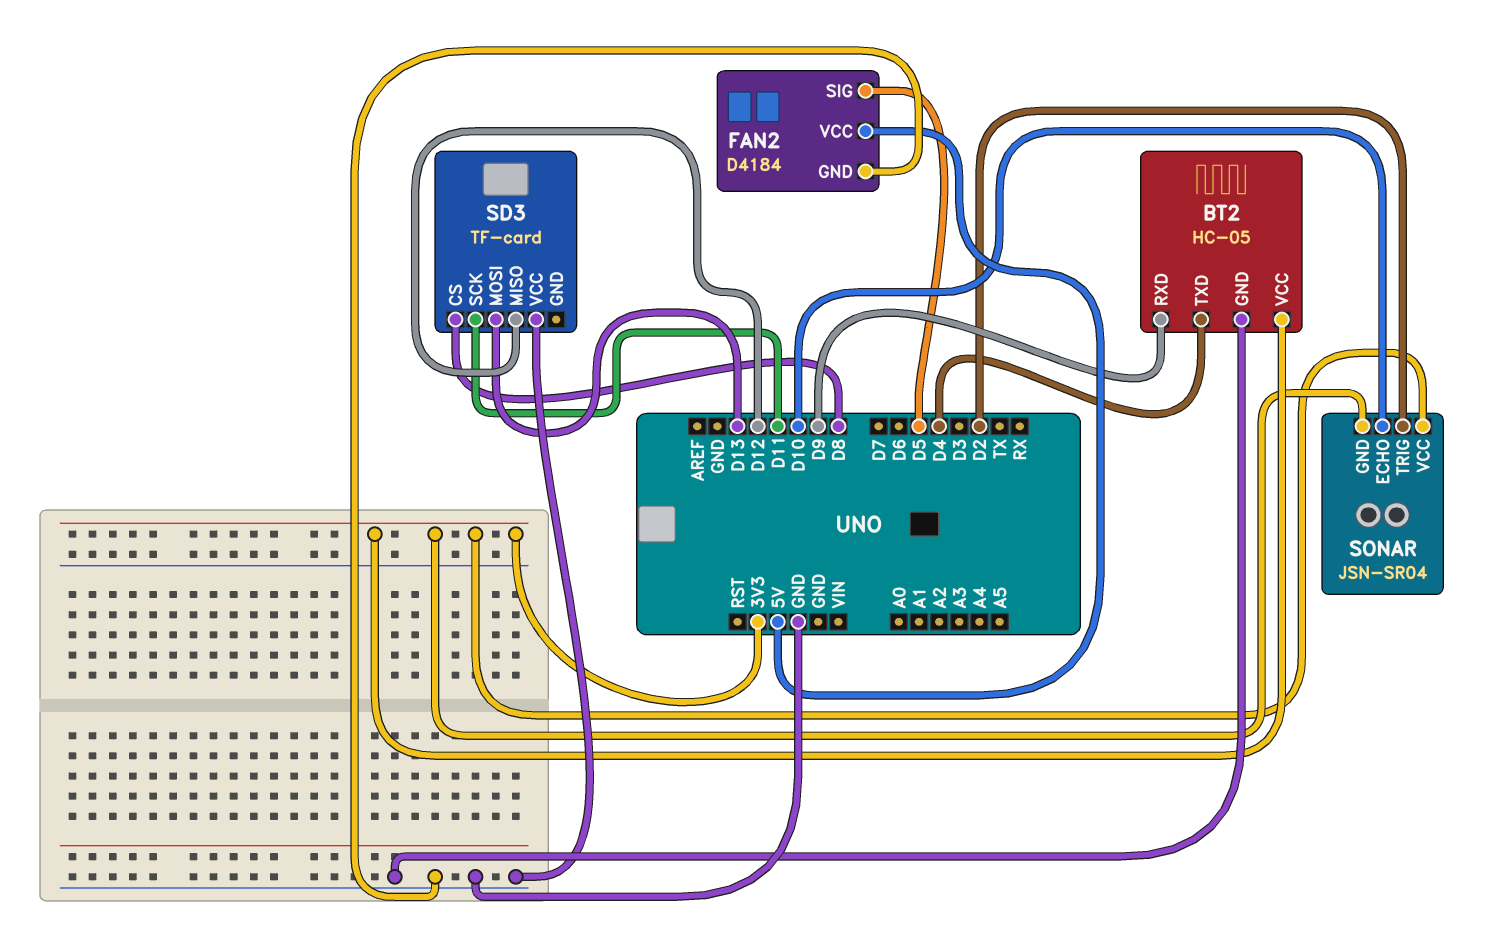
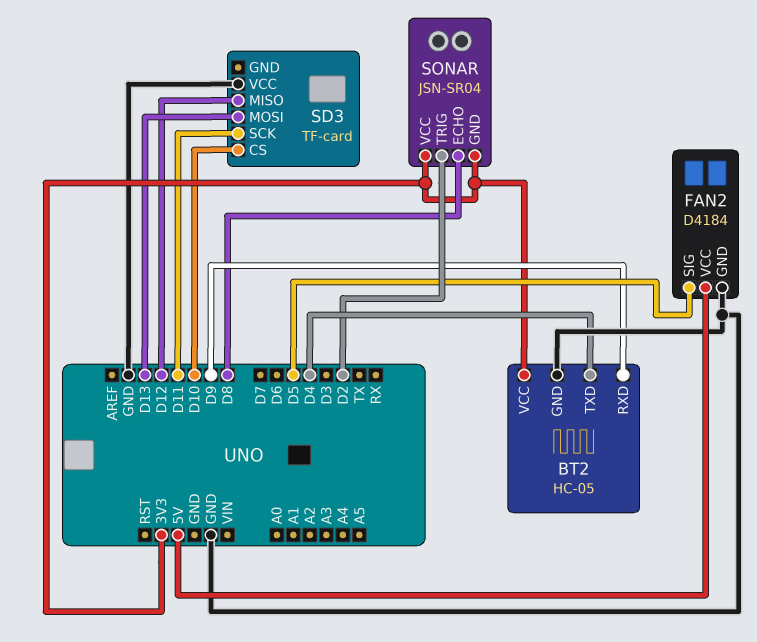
SD3 pin CS: D8 -> D10
SONAR pin ECHO: D10 -> D8

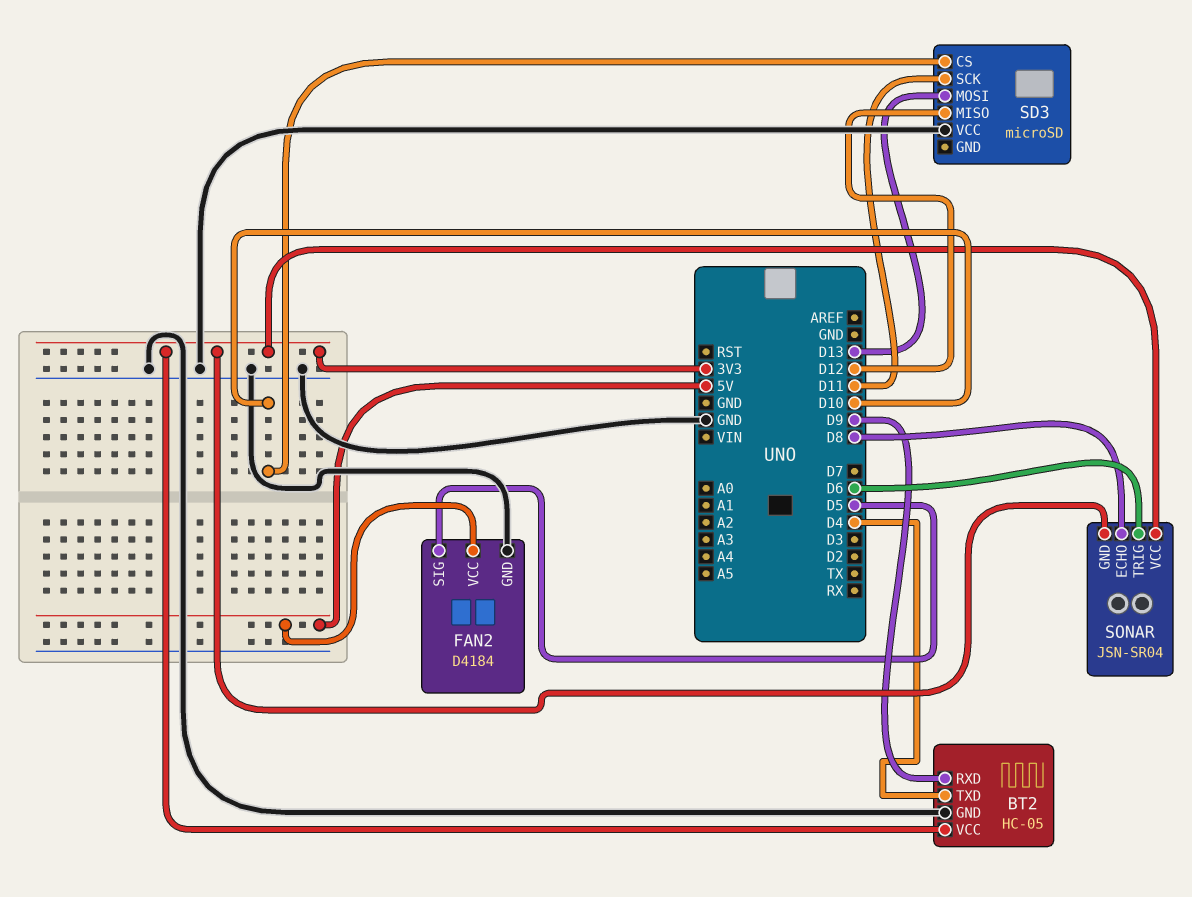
SD3: TF-card -> microSD
SONAR pin TRIG: D2 -> D6

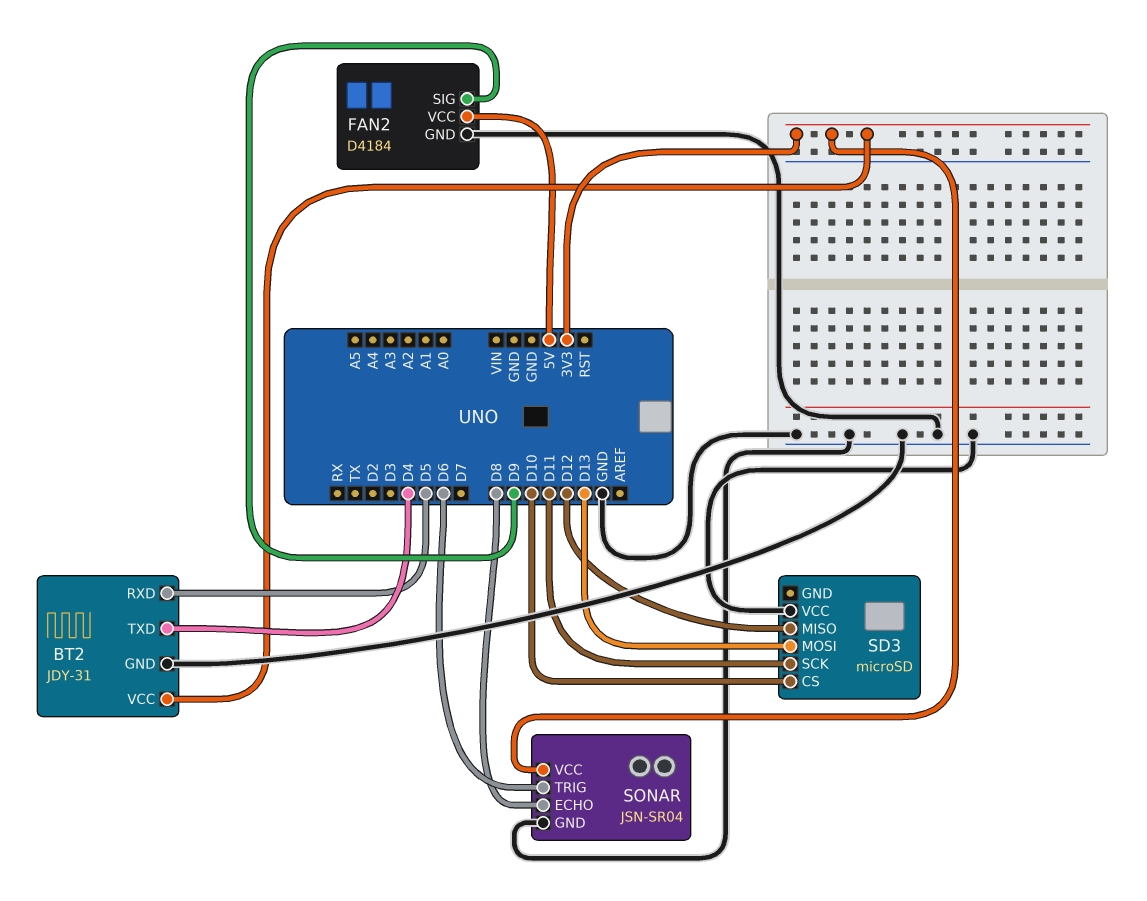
BT2: HC-05 -> JDY-31
BT2 pin RXD: D9 -> D5
FAN2 pin SIG: D5 -> D9
SONAR pin GND: 3V3 -> GND

